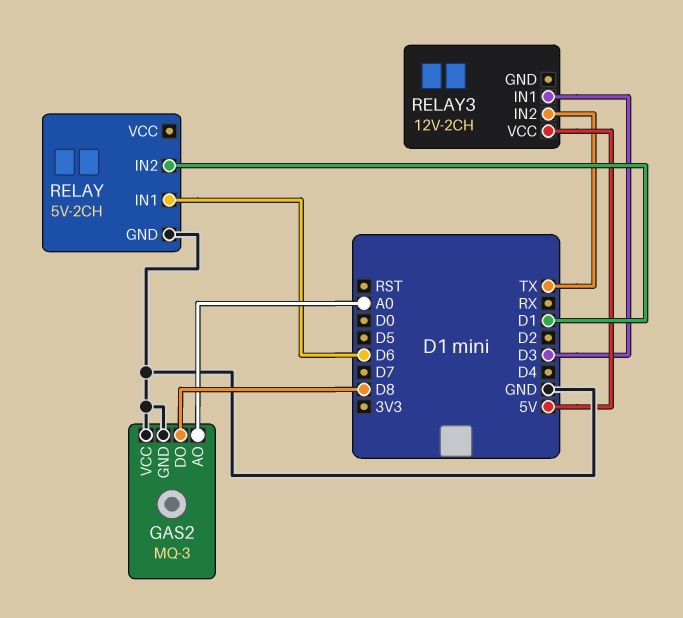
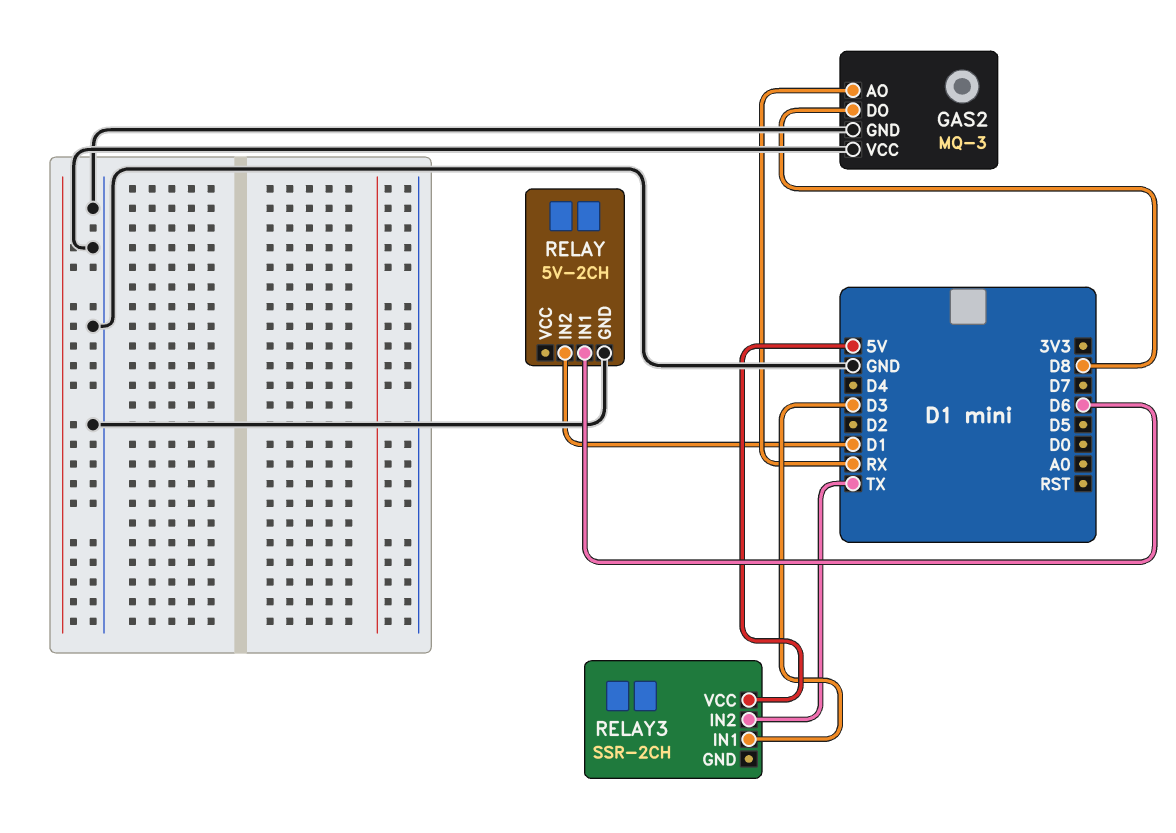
GAS2 pin AO: A0 -> RX
RELAY3: 12V-2CH -> SSR-2CH

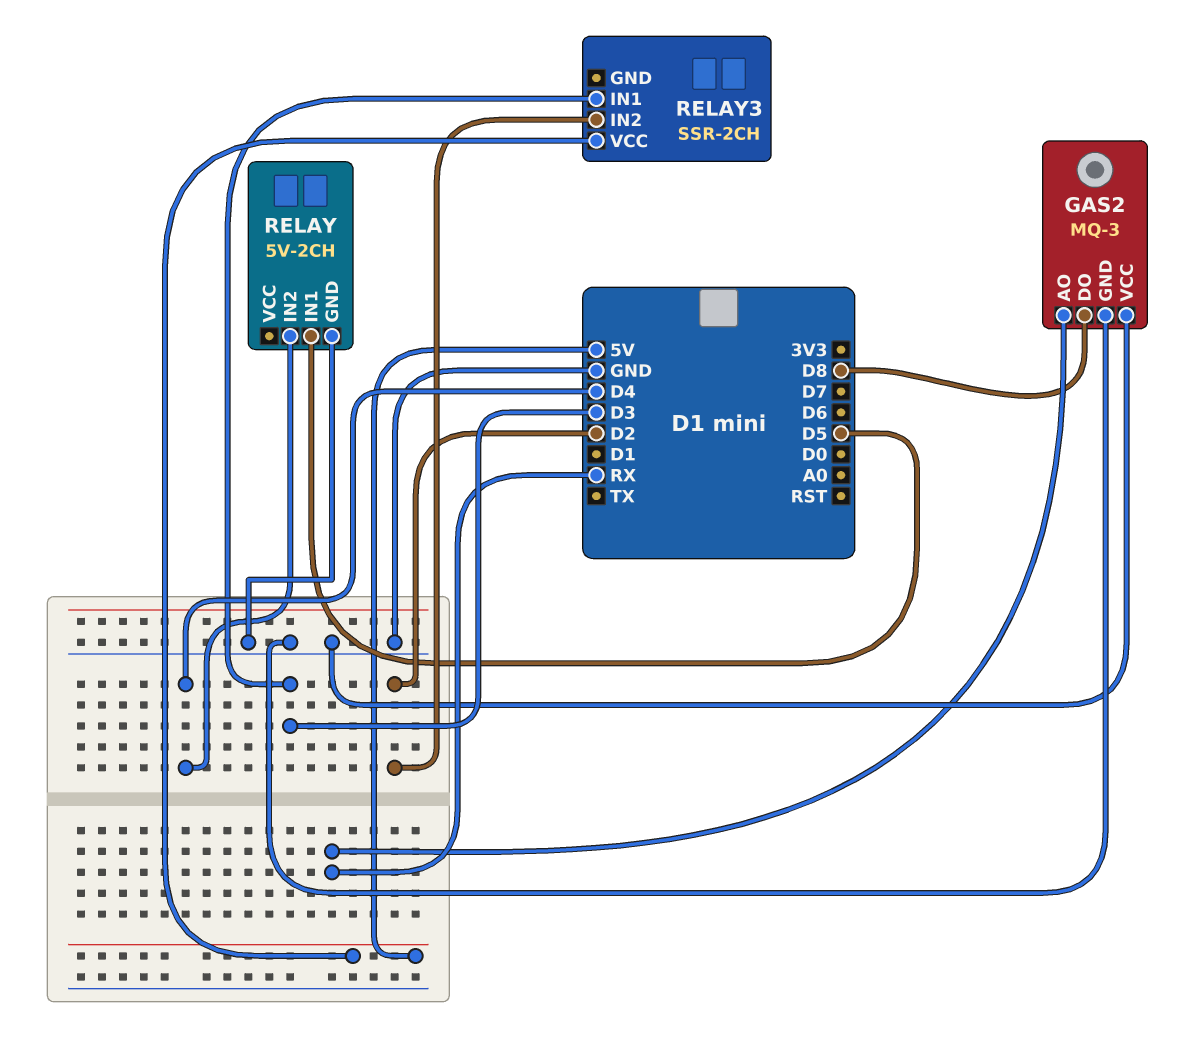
RELAY pin IN1: D6 -> D5
RELAY pin IN2: D1 -> D4
RELAY3 pin IN2: TX -> D2

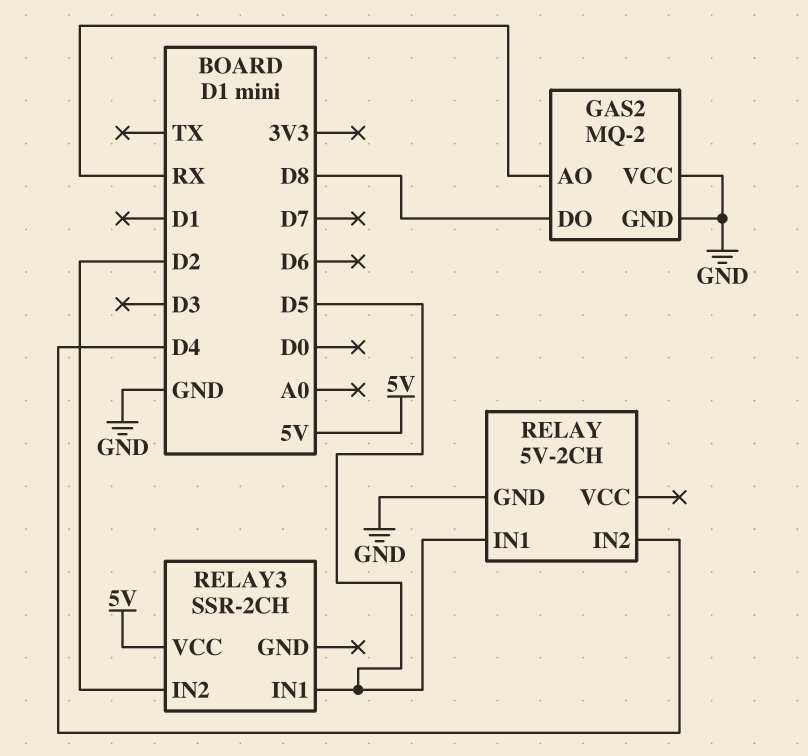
GAS2: MQ-3 -> MQ-2
RELAY3 pin IN1: D3 -> D5

